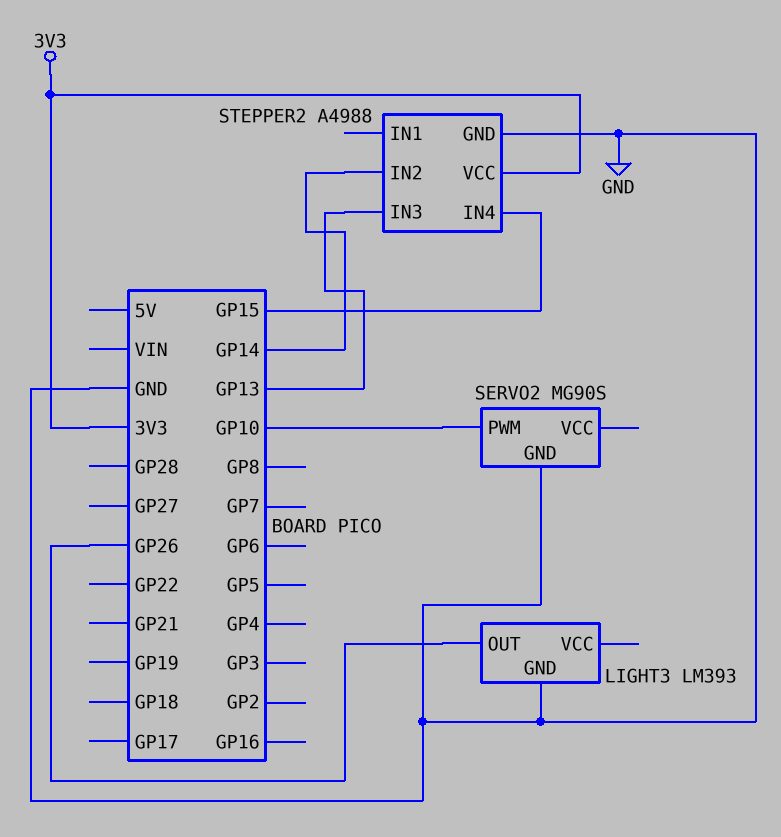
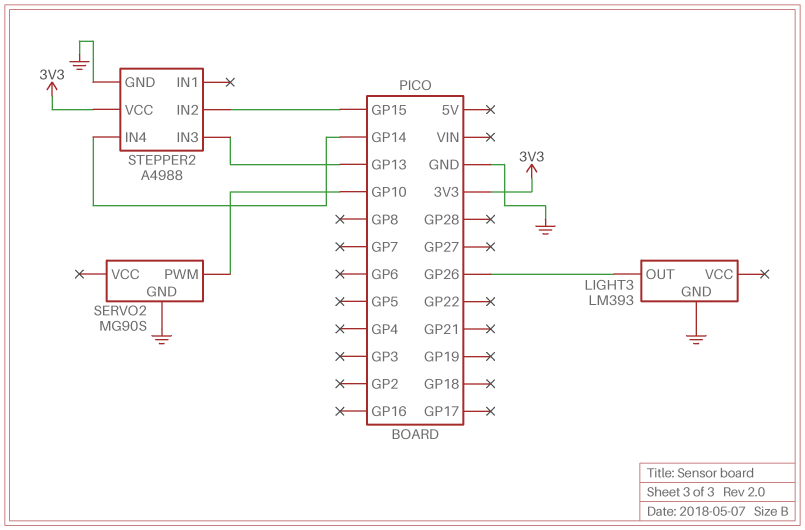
STEPPER2 pin IN2: GP14 -> GP15
STEPPER2 pin IN4: GP15 -> GP14

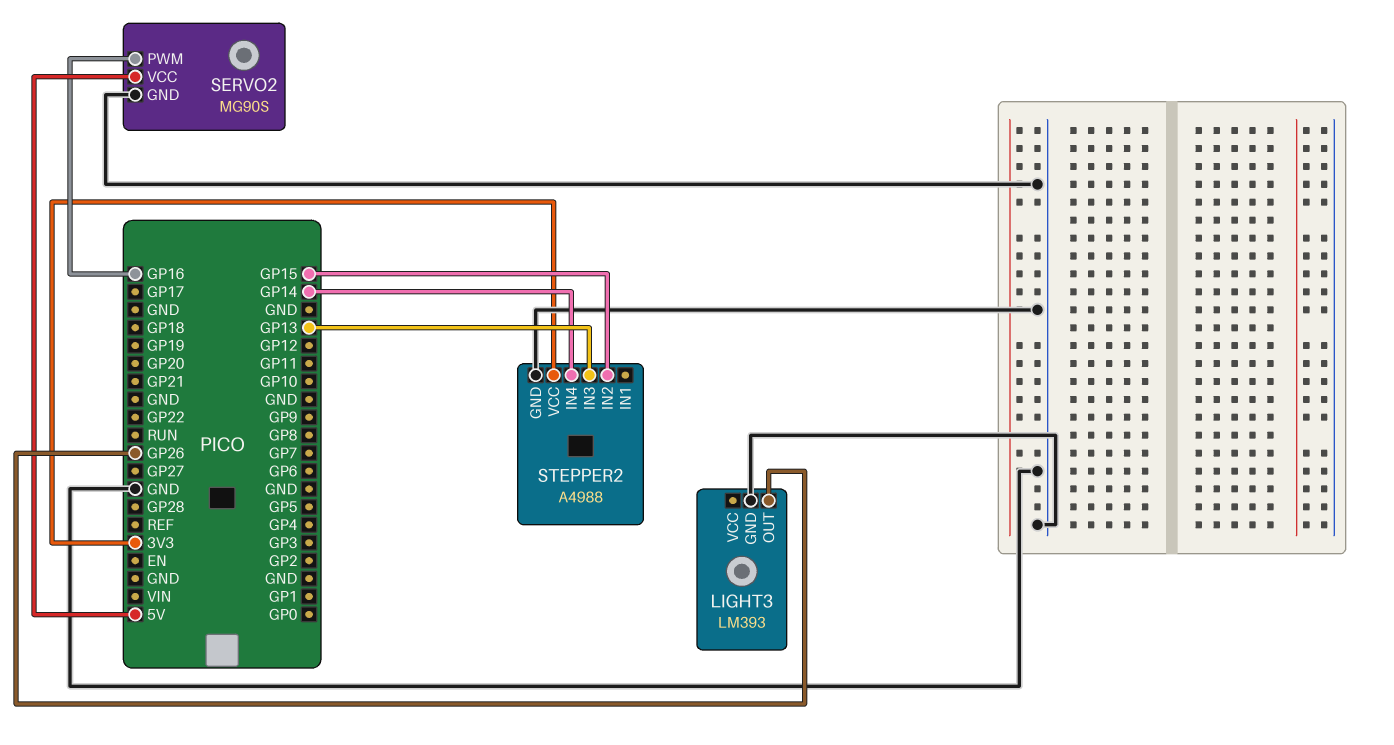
SERVO2 pin PWM: GP10 -> GP16
SERVO2 pin VCC: none -> 5V

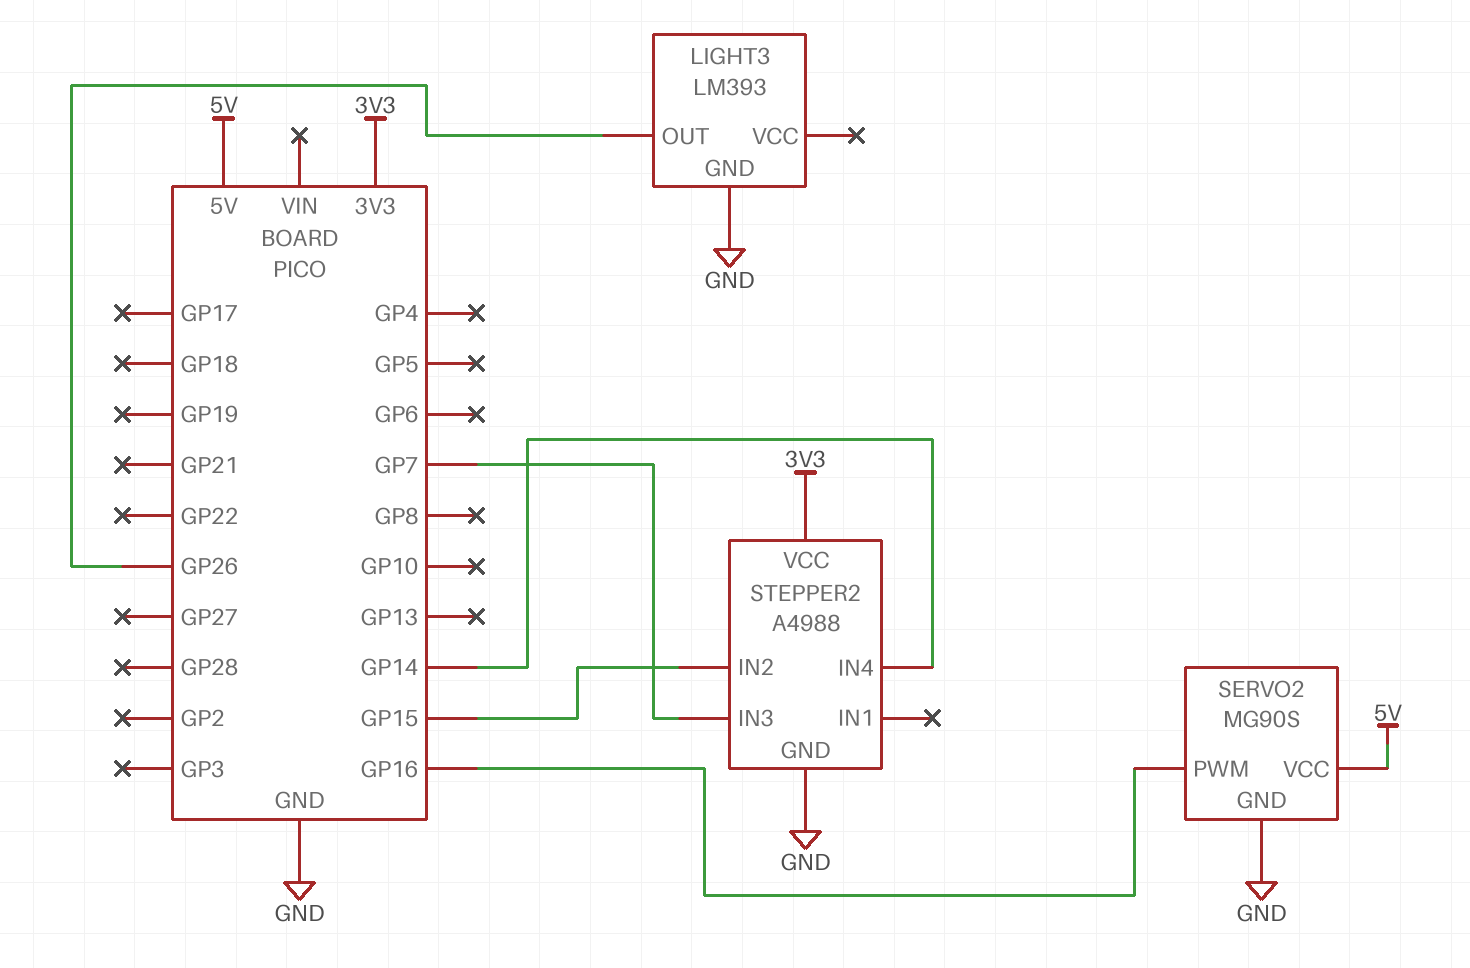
STEPPER2 pin IN3: GP13 -> GP7

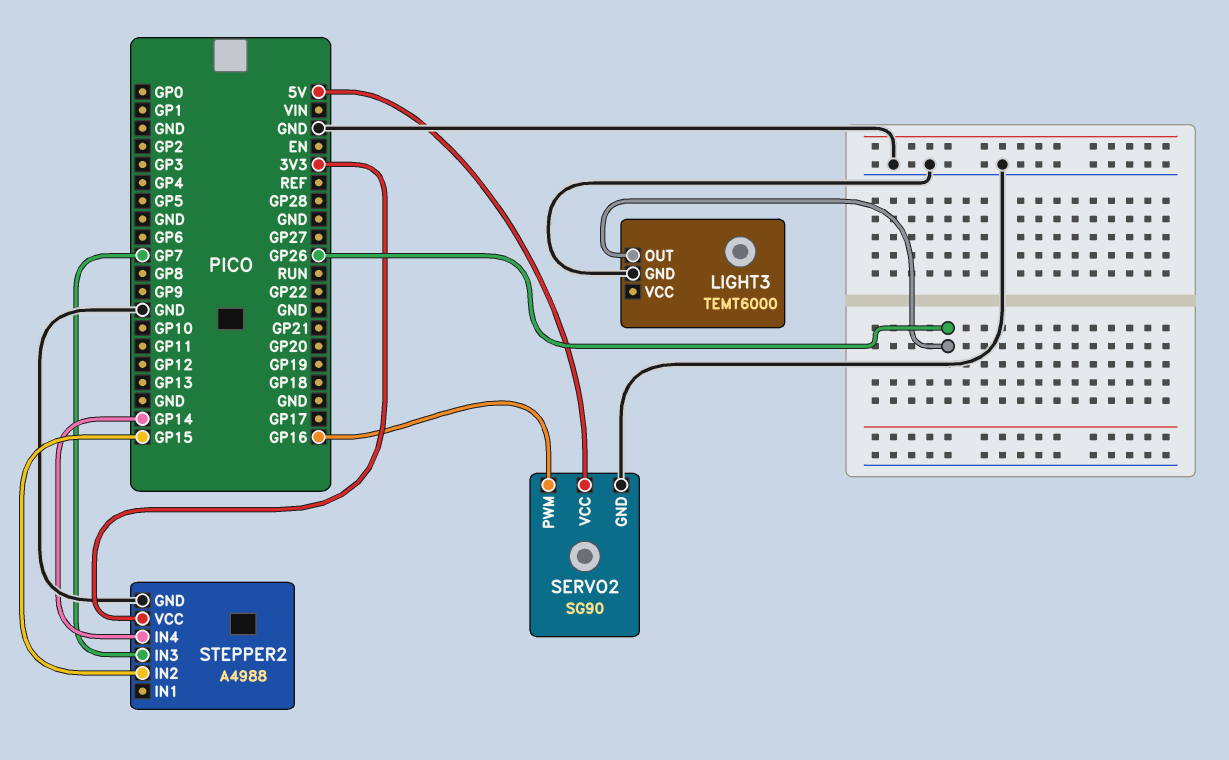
LIGHT3: LM393 -> TEMT6000
SERVO2: MG90S -> SG90

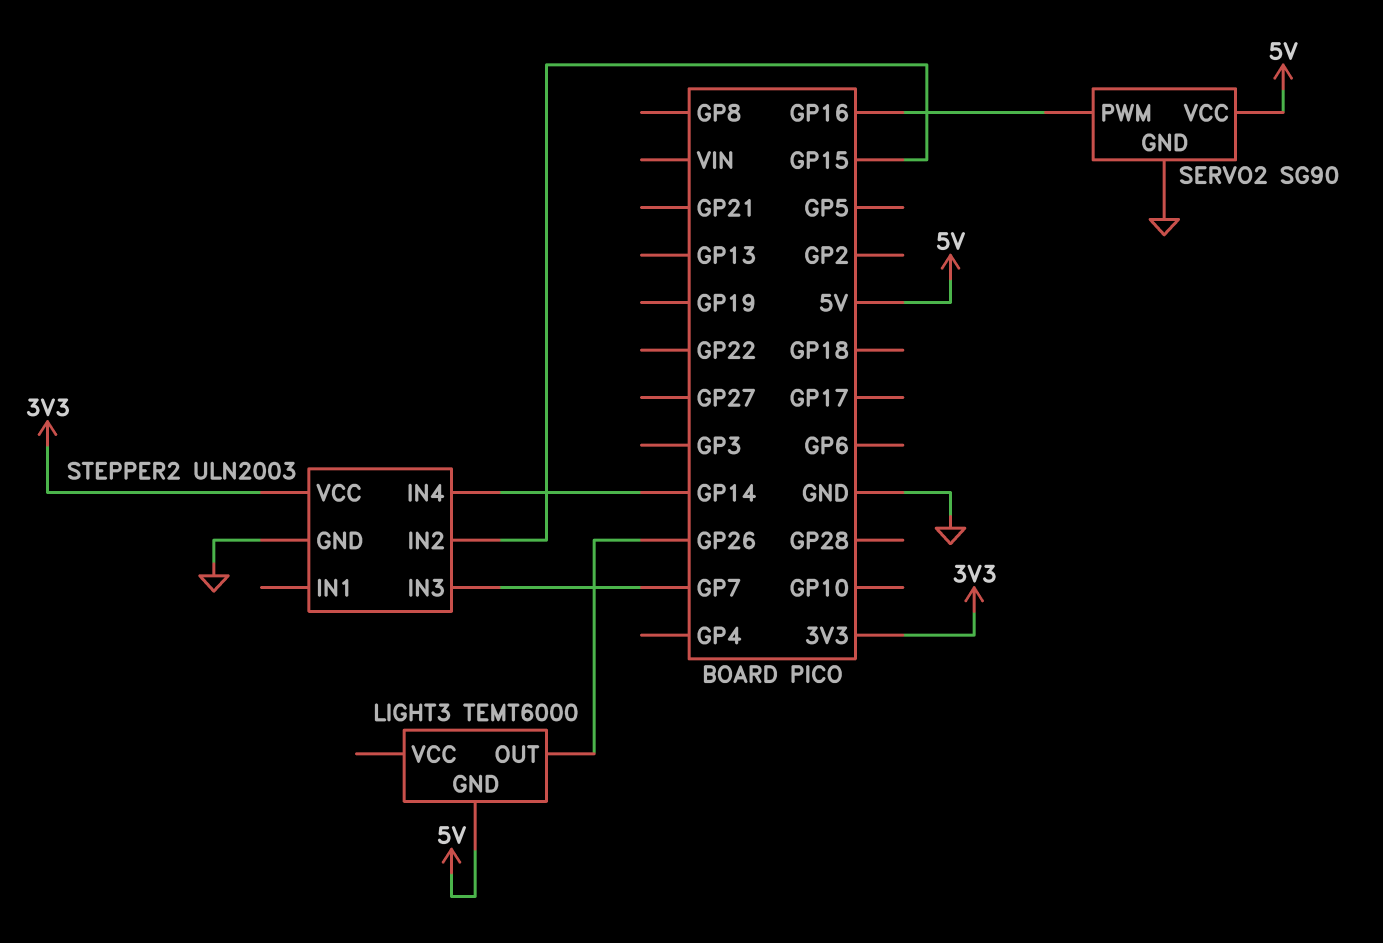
LIGHT3 pin GND: GND -> 5V
STEPPER2: A4988 -> ULN2003

